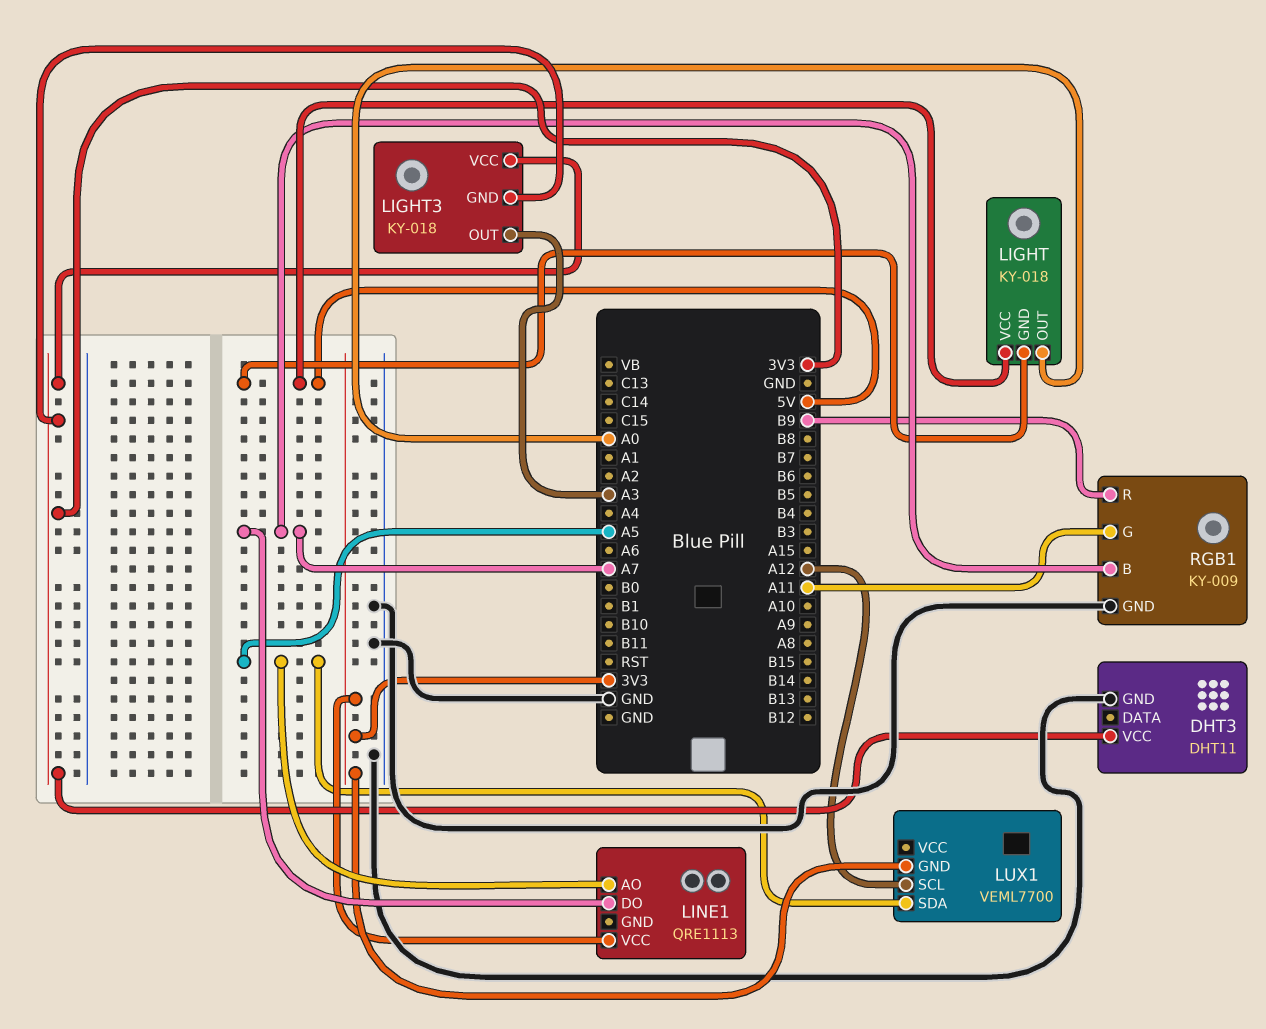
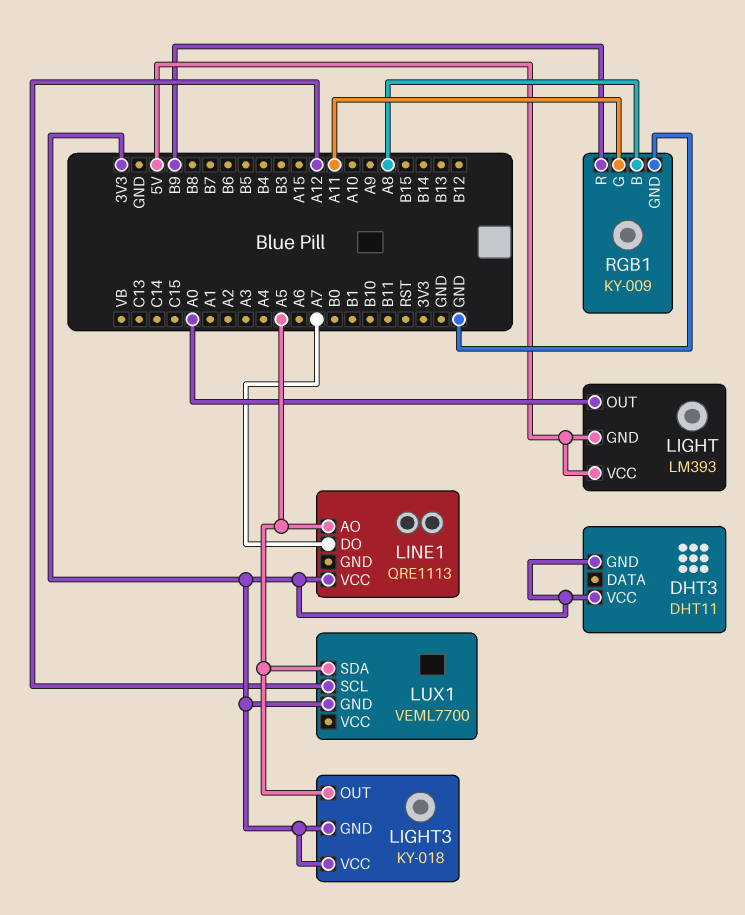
DHT3 pin GND: GND -> 3V3
LIGHT: KY-018 -> LM393
LIGHT3 pin OUT: A3 -> A5
RGB1 pin B: A7 -> A8

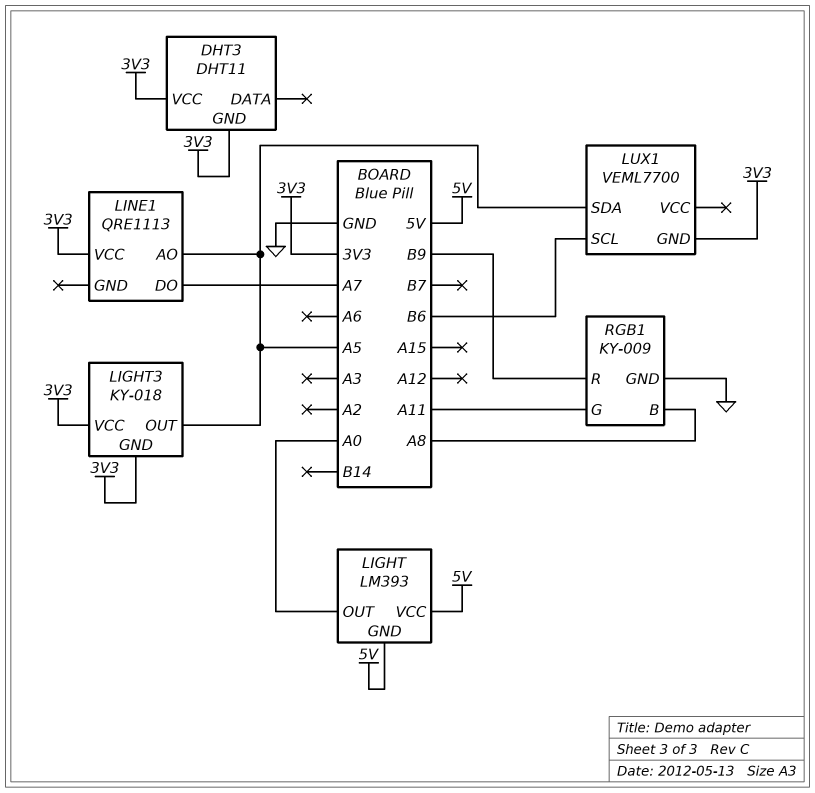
LUX1 pin SCL: A12 -> B6

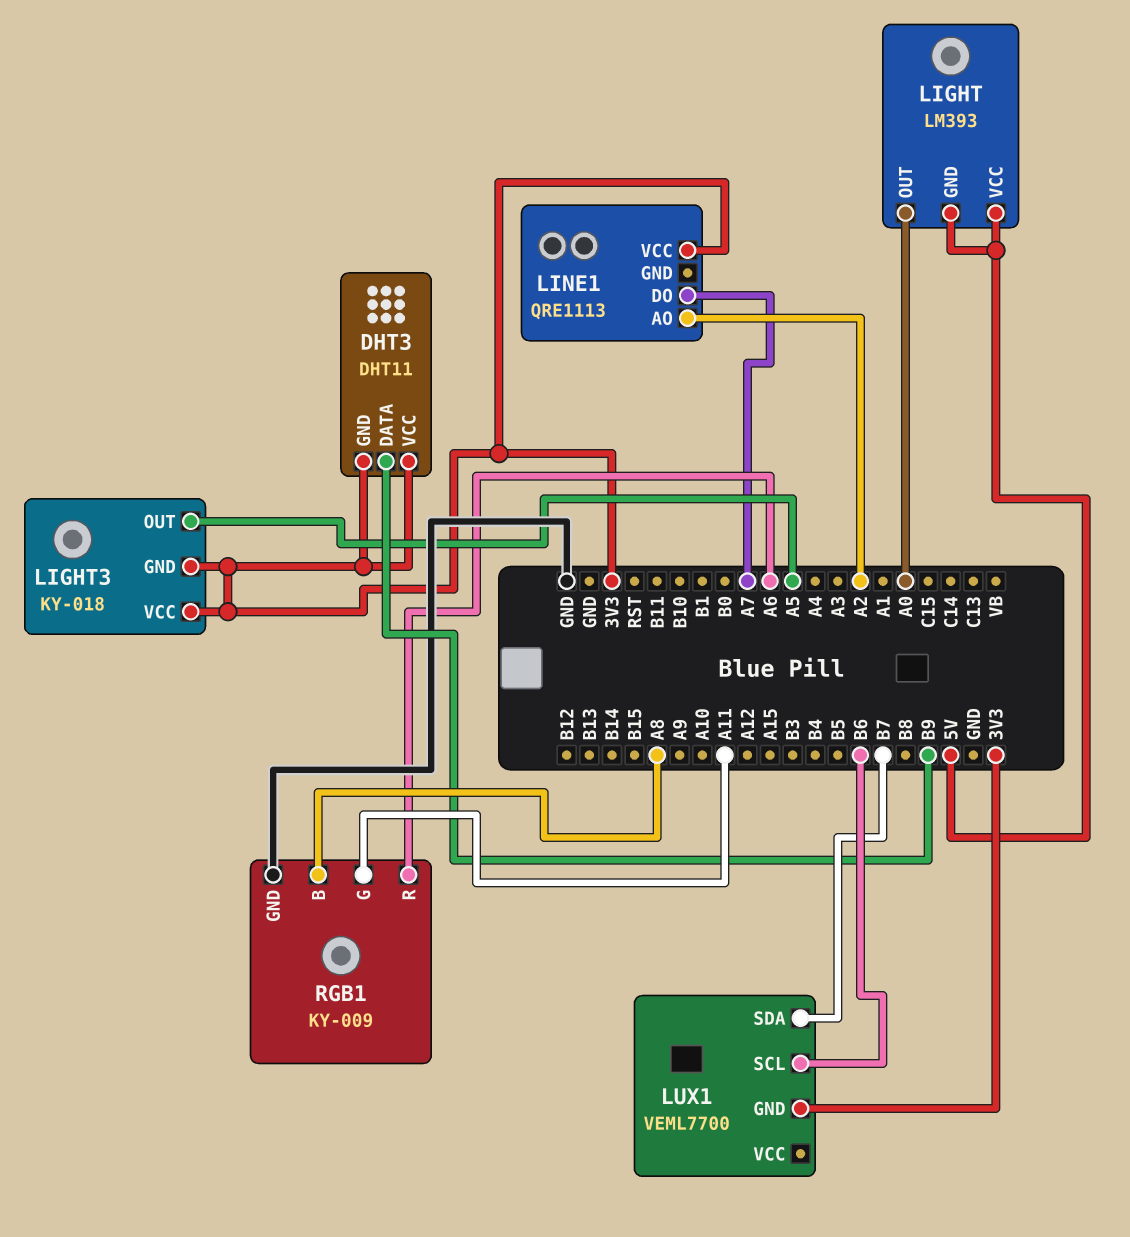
DHT3 pin DATA: none -> B9
LINE1 pin AO: A5 -> A2
LUX1 pin SDA: A5 -> B7
RGB1 pin R: B9 -> A6

